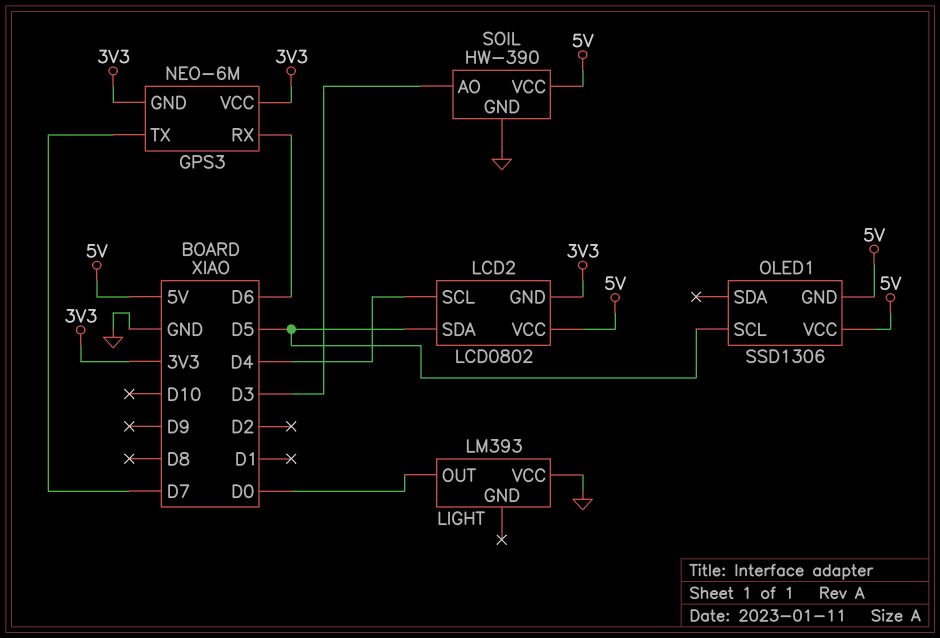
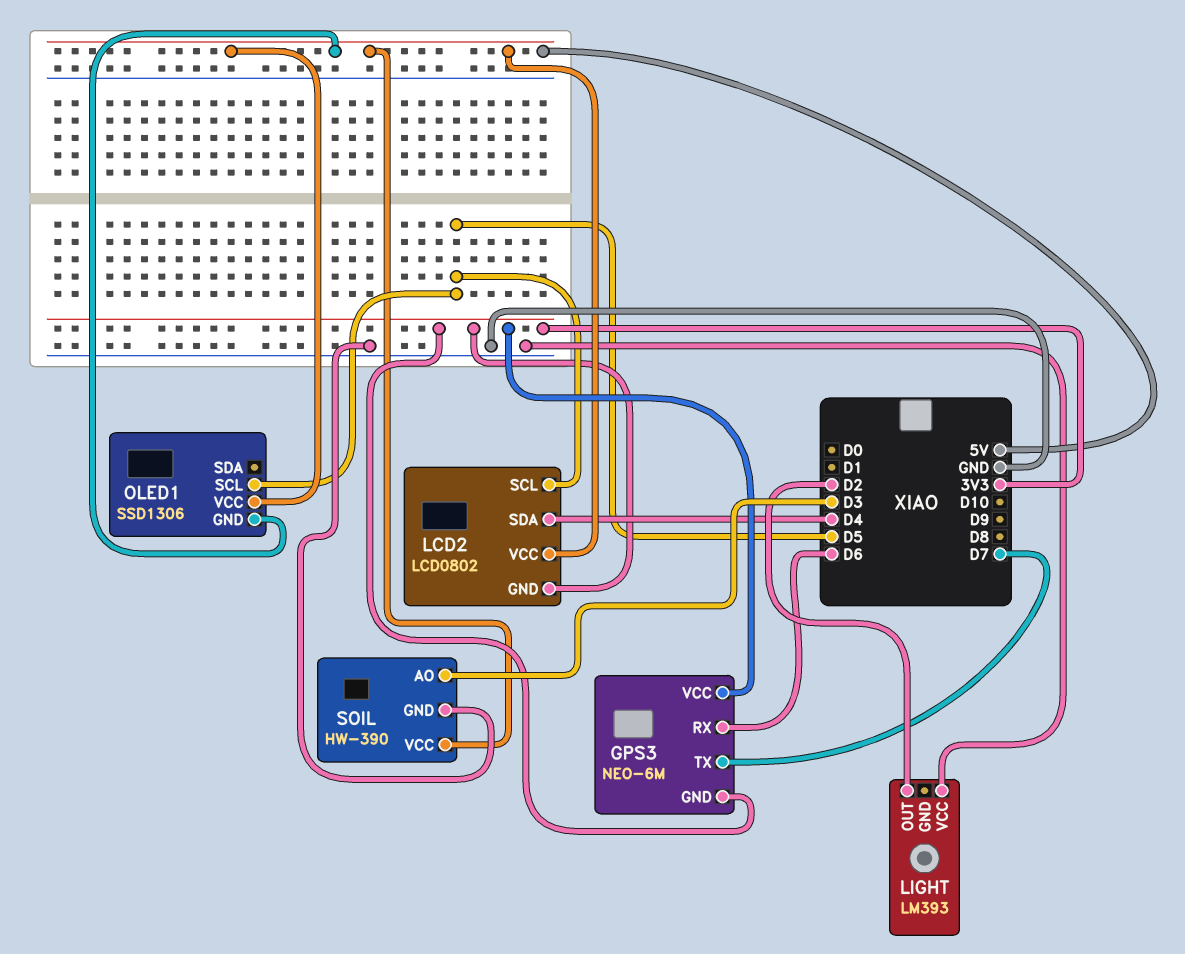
LCD2 pin SCL: D4 -> D5
LCD2 pin SDA: D5 -> D4
LIGHT pin OUT: D0 -> D2

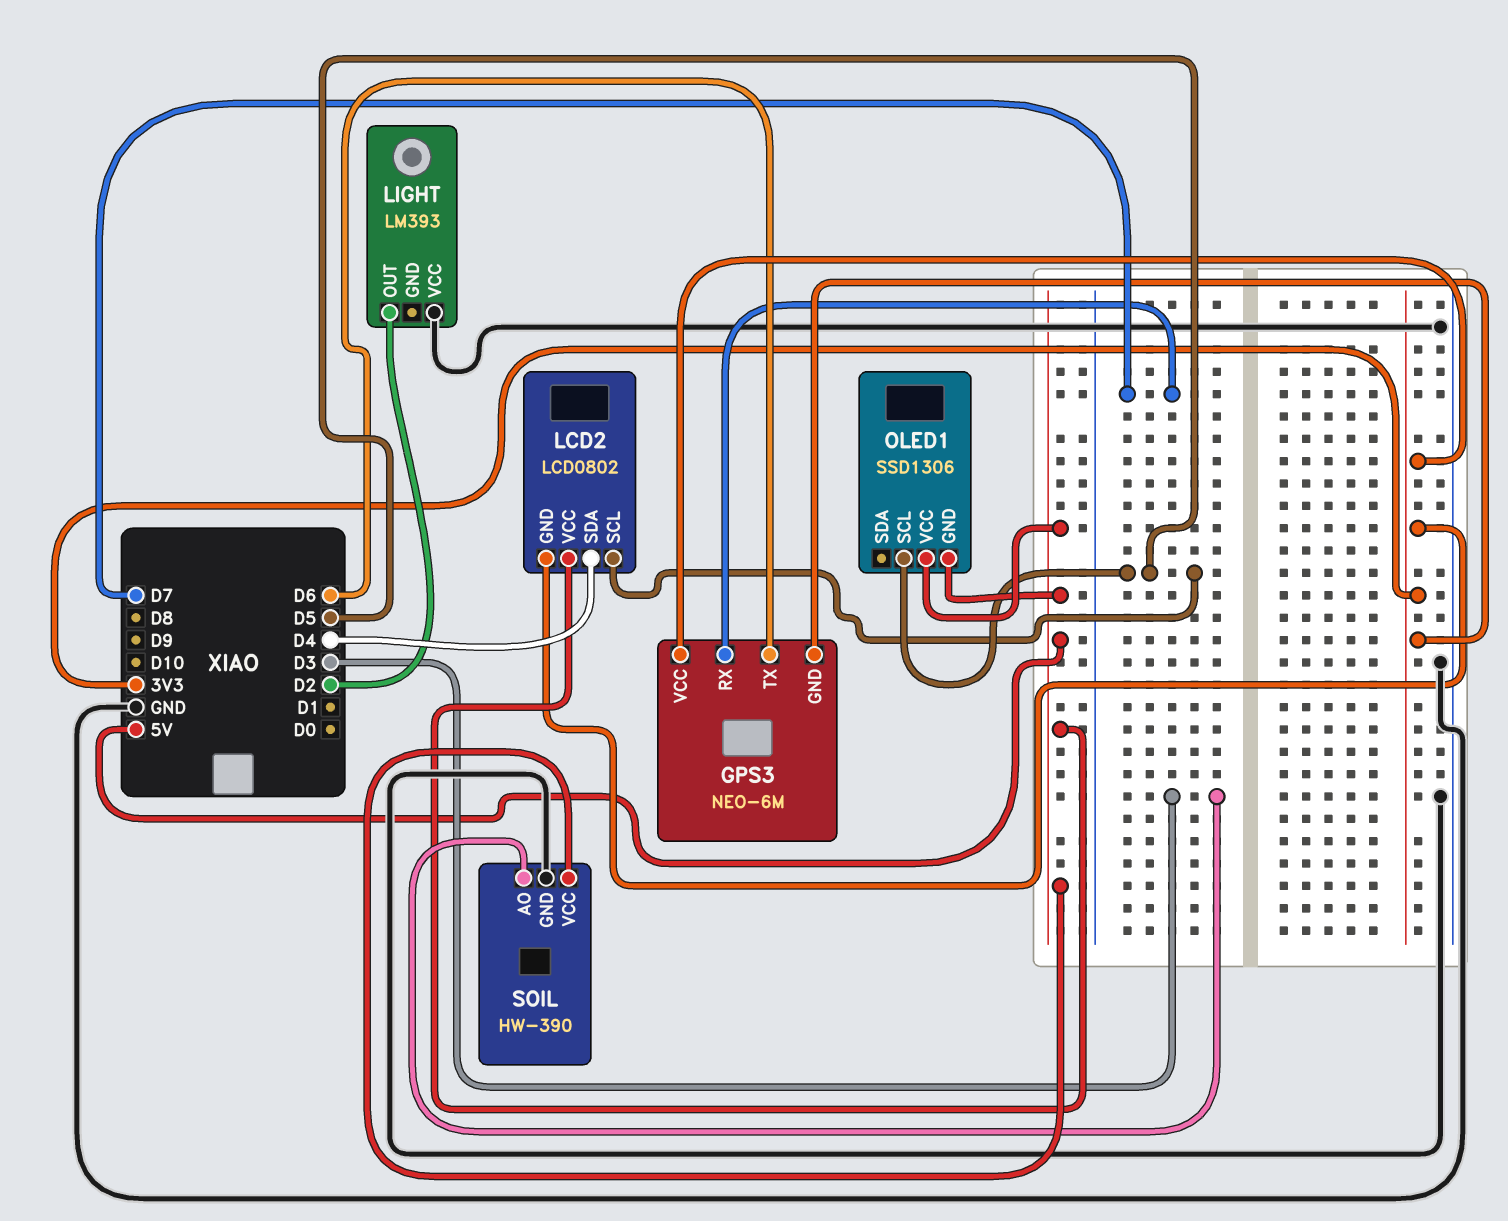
GPS3 pin RX: D6 -> D7
GPS3 pin TX: D7 -> D6

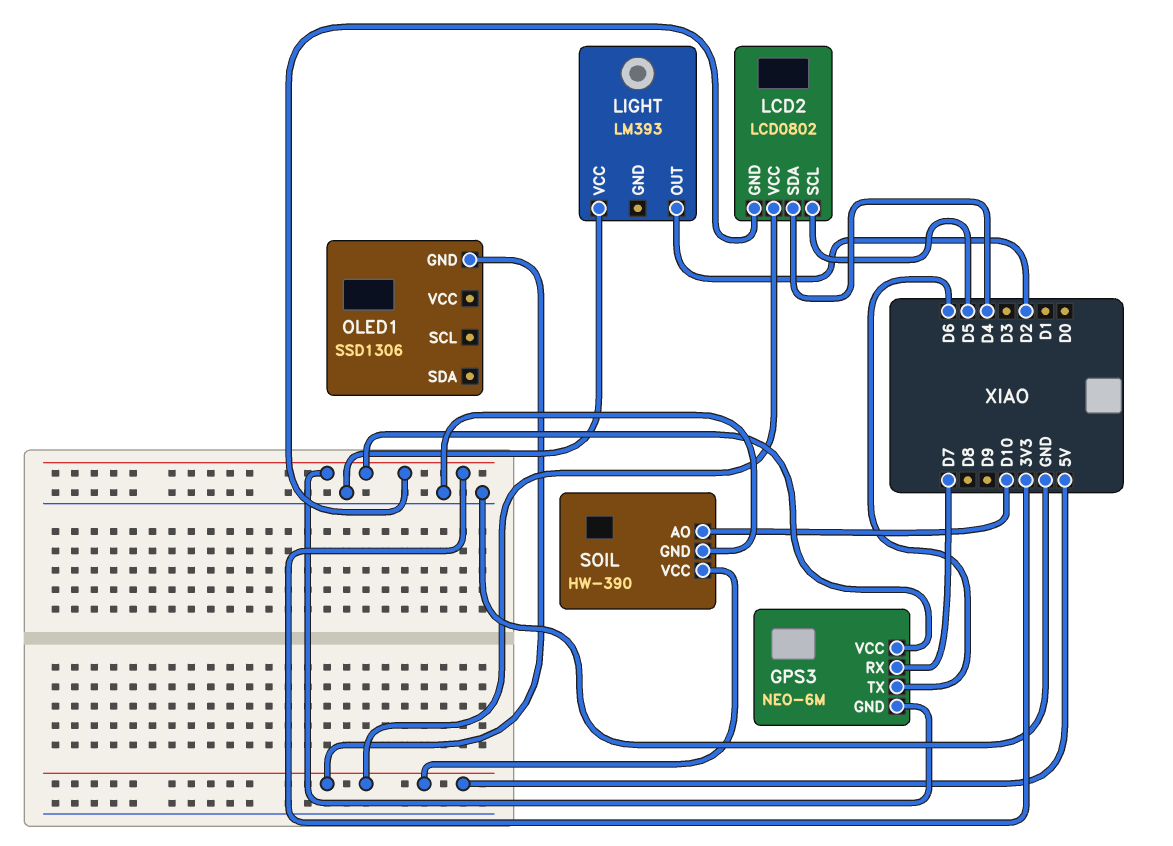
OLED1 pin SCL: D5 -> none
OLED1 pin VCC: 5V -> none
SOIL pin AO: D3 -> D10

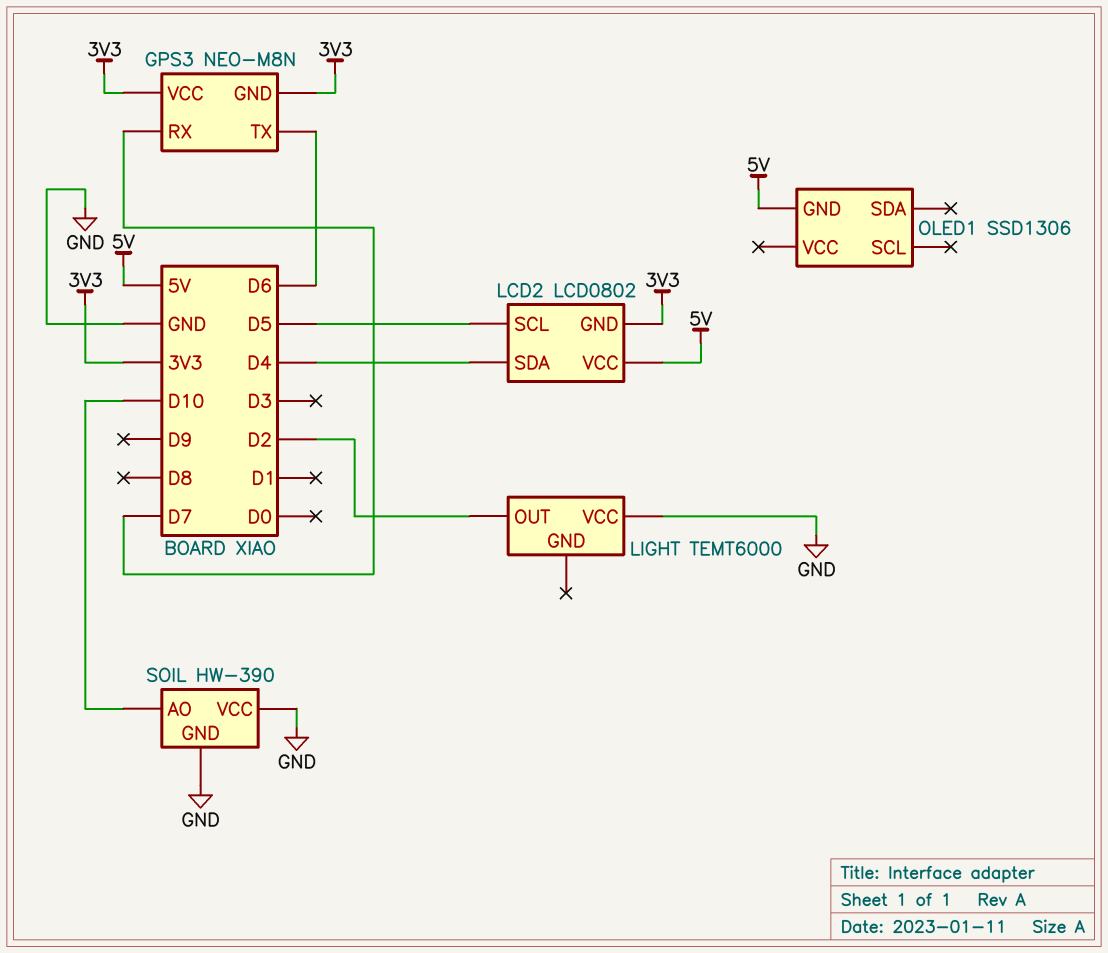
GPS3: NEO-6M -> NEO-M8N
LIGHT: LM393 -> TEMT6000
SOIL pin VCC: 5V -> GND

